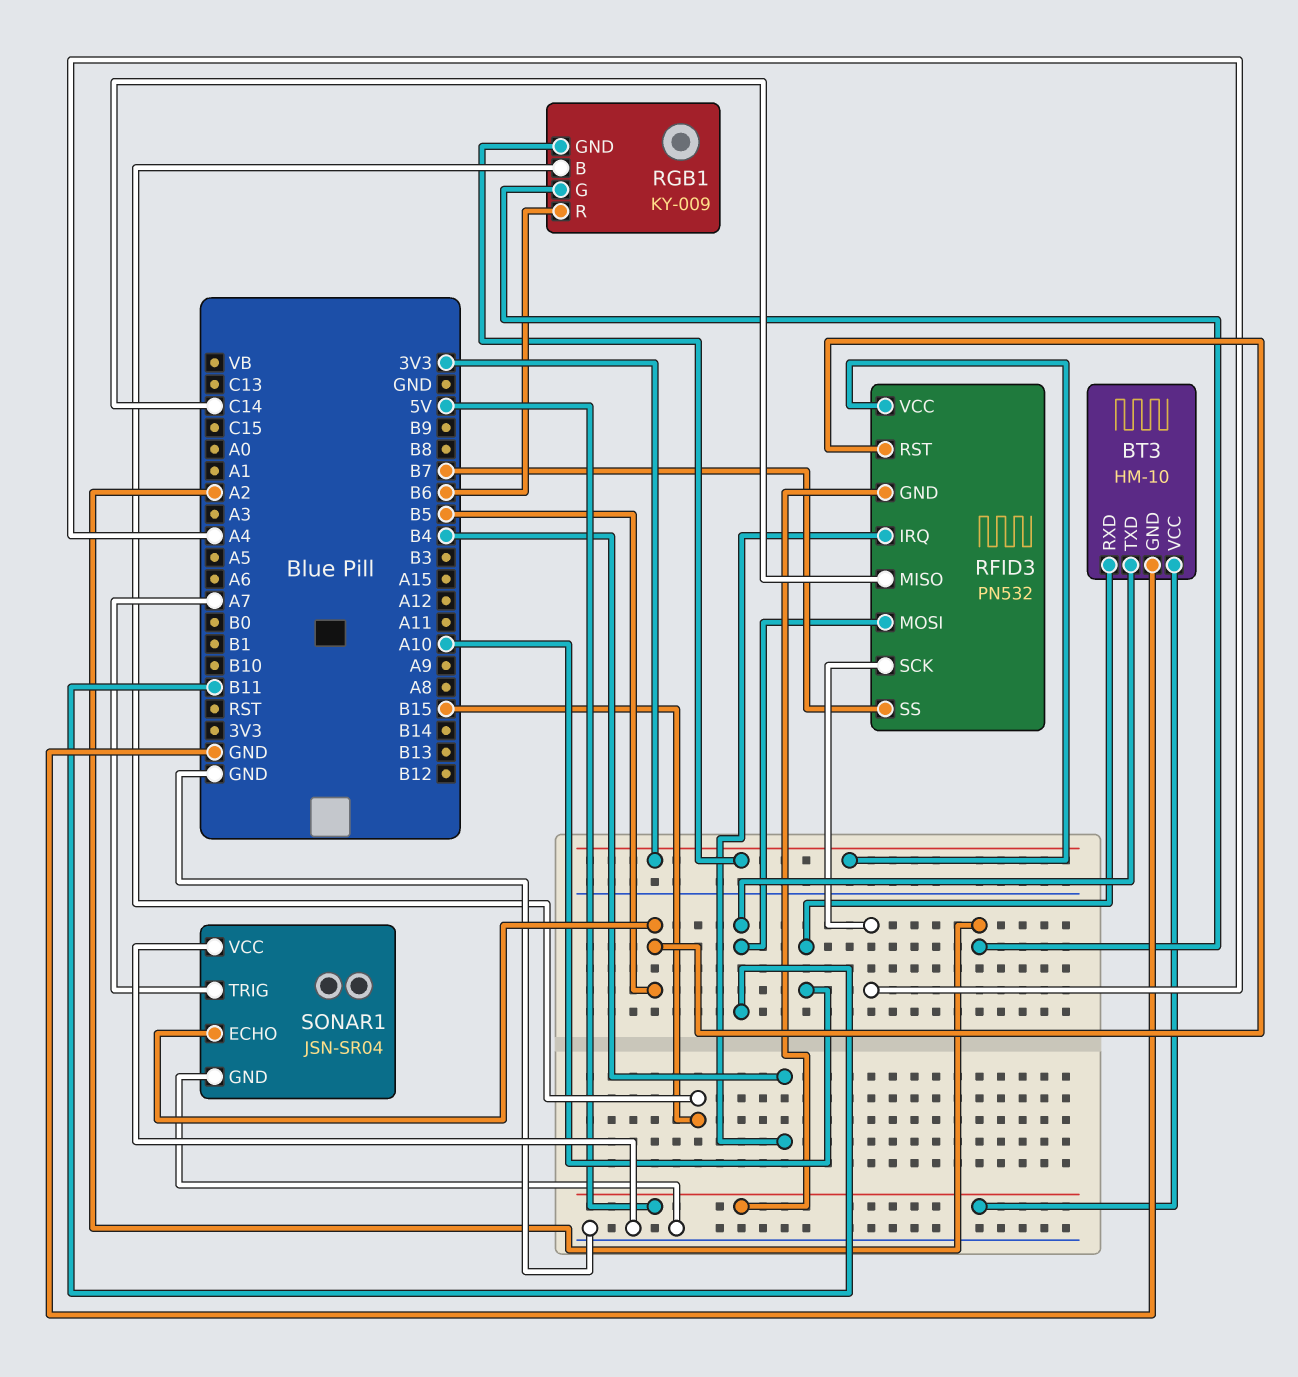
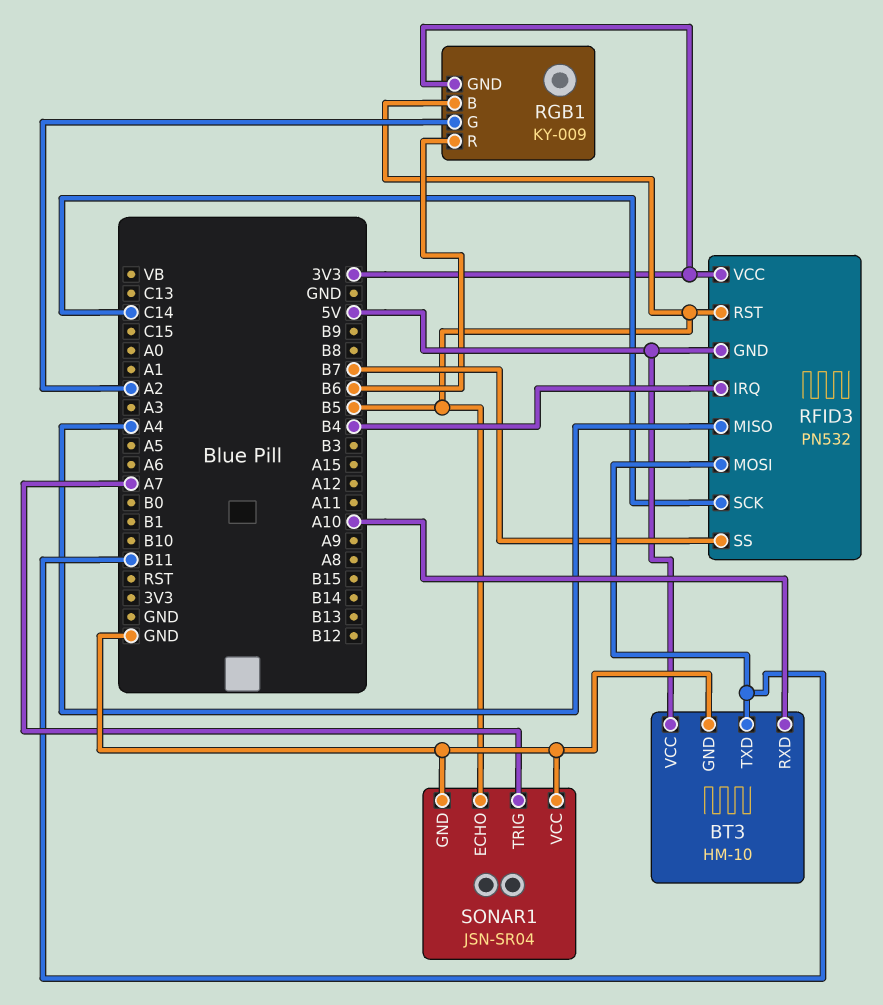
RFID3 pin MISO: C14 -> A4
RFID3 pin SCK: A4 -> C14
RGB1 pin B: B15 -> B5

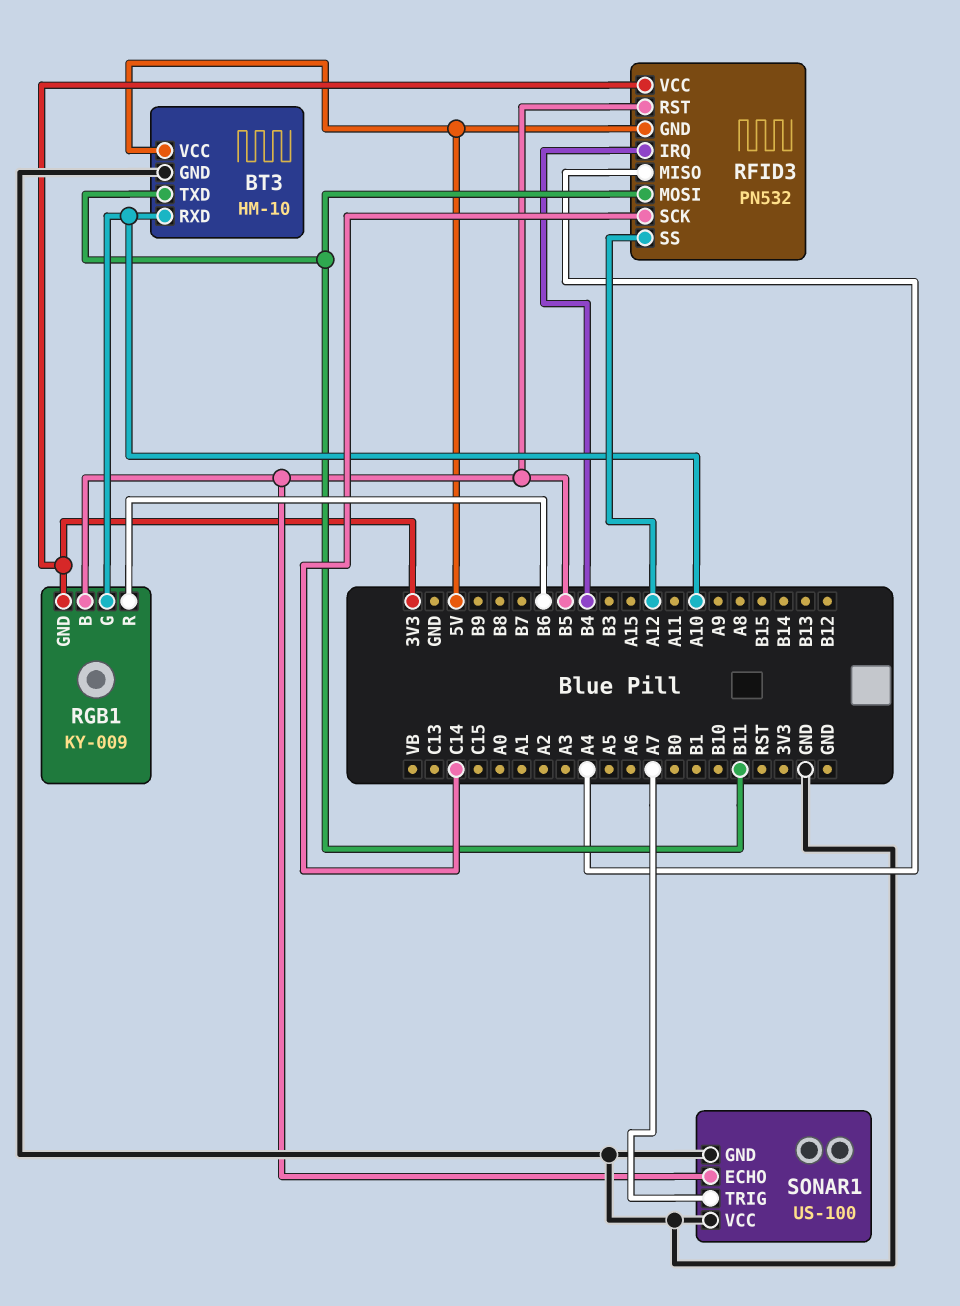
RFID3 pin SS: B7 -> A12
RGB1 pin G: A2 -> A10
SONAR1: JSN-SR04 -> US-100

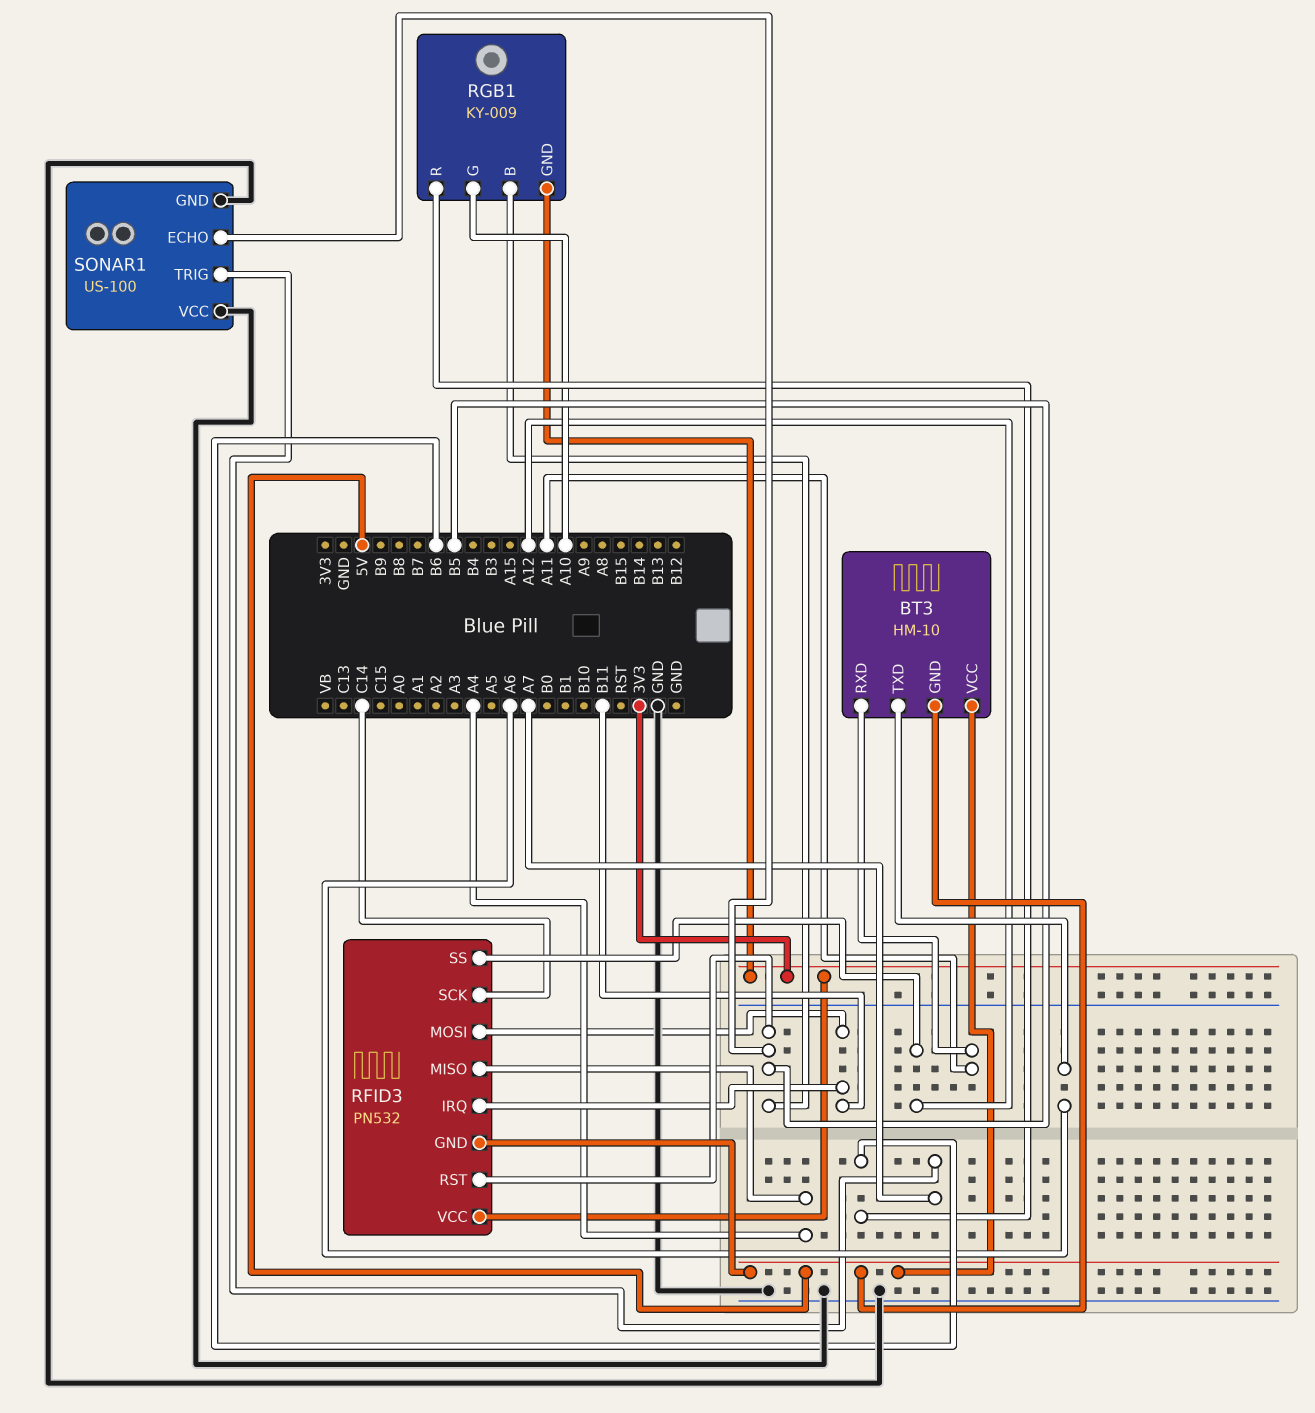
BT3 pin GND: GND -> 5V
BT3 pin RXD: A10 -> A11
BT3 pin TXD: B11 -> A6
RFID3 pin IRQ: B4 -> B11

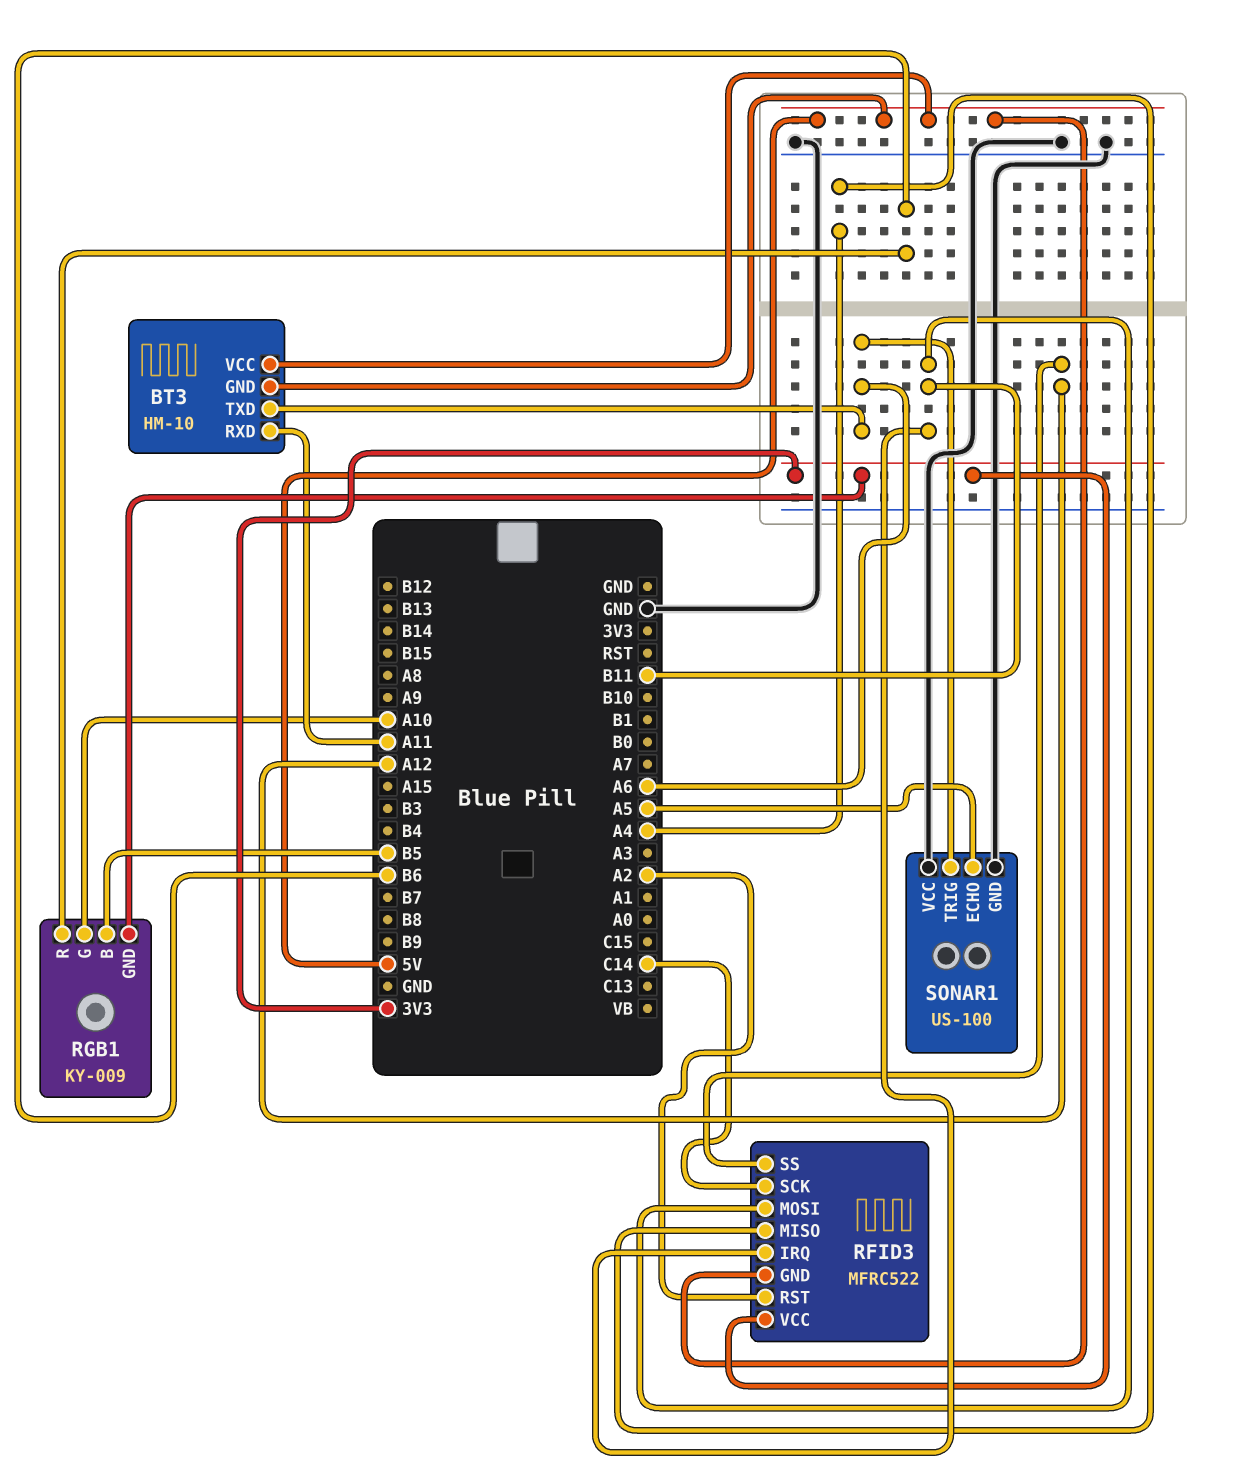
RFID3: PN532 -> MFRC522
RFID3 pin RST: B5 -> A2
SONAR1 pin ECHO: B5 -> A5
SONAR1 pin TRIG: A7 -> A6

